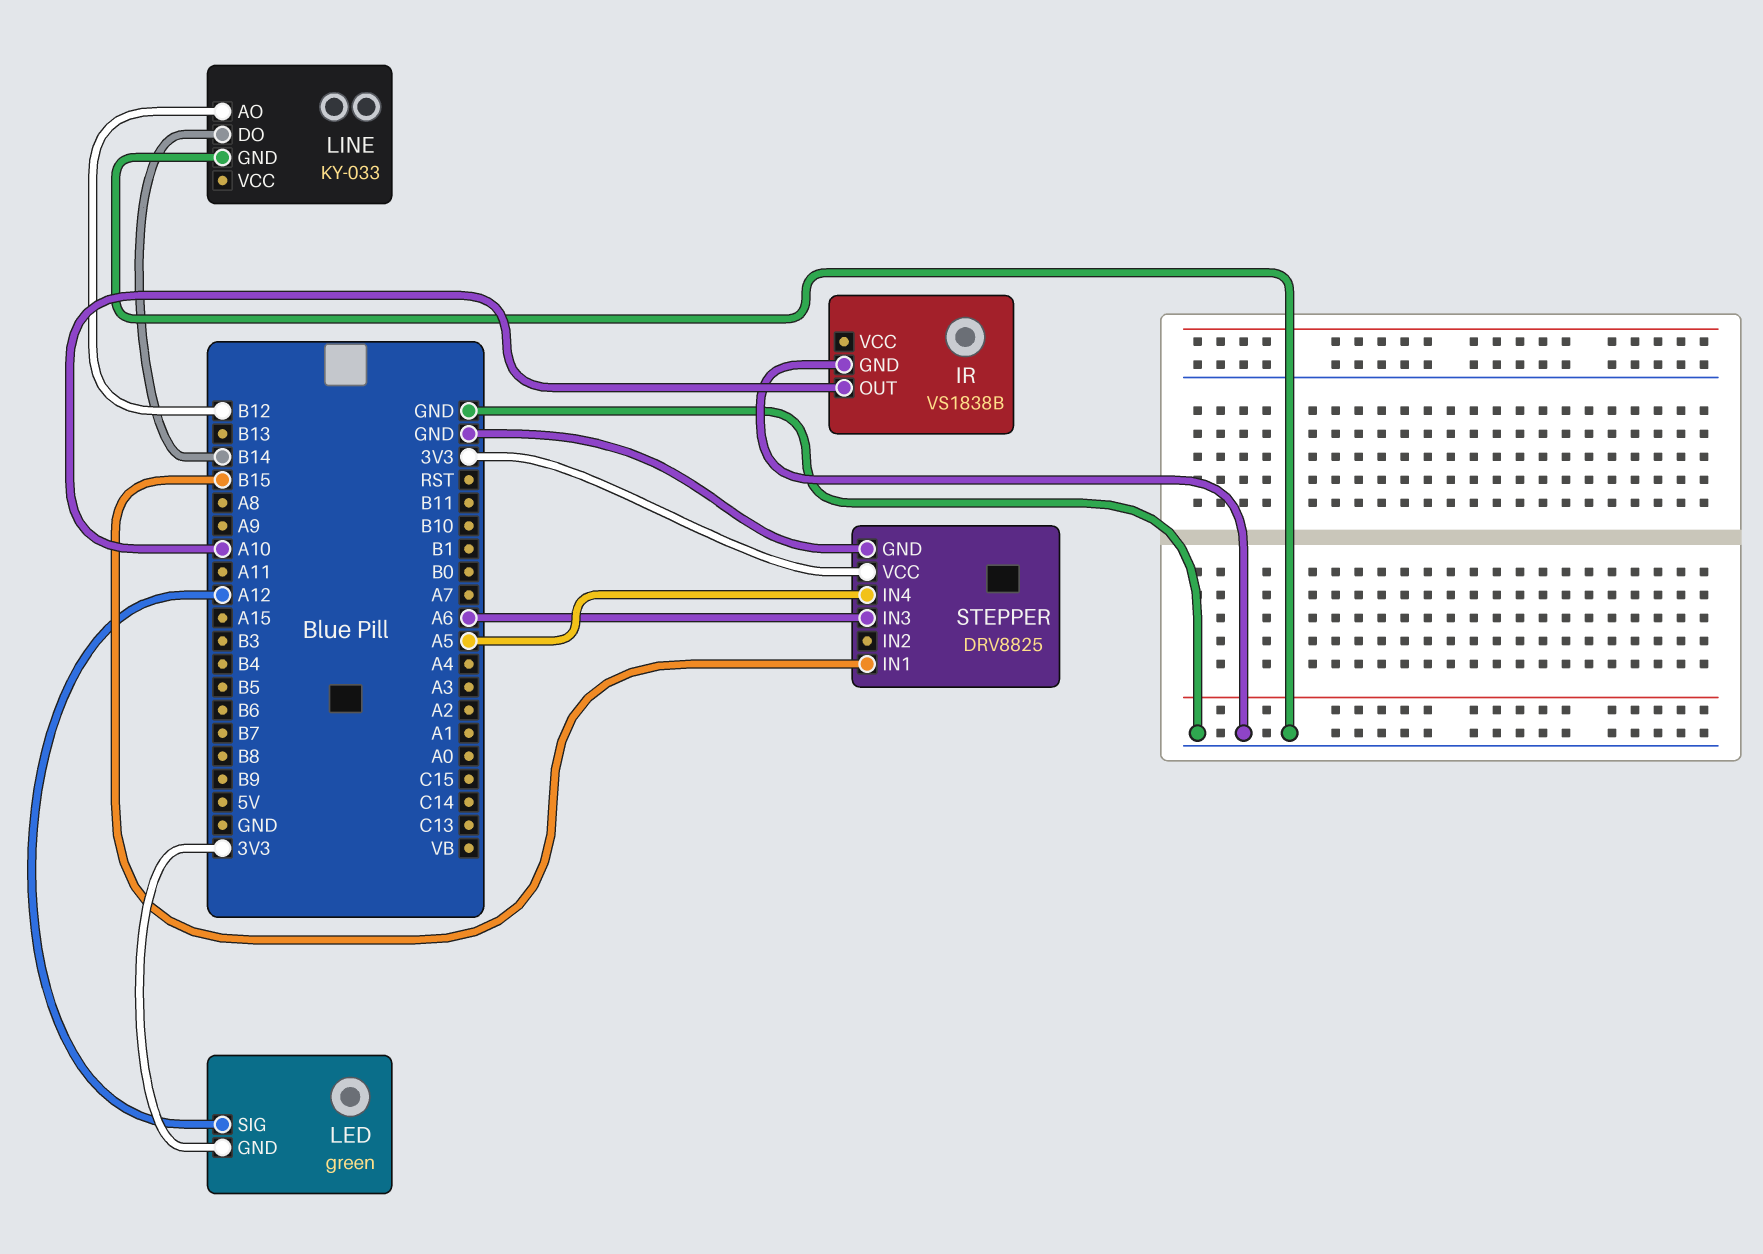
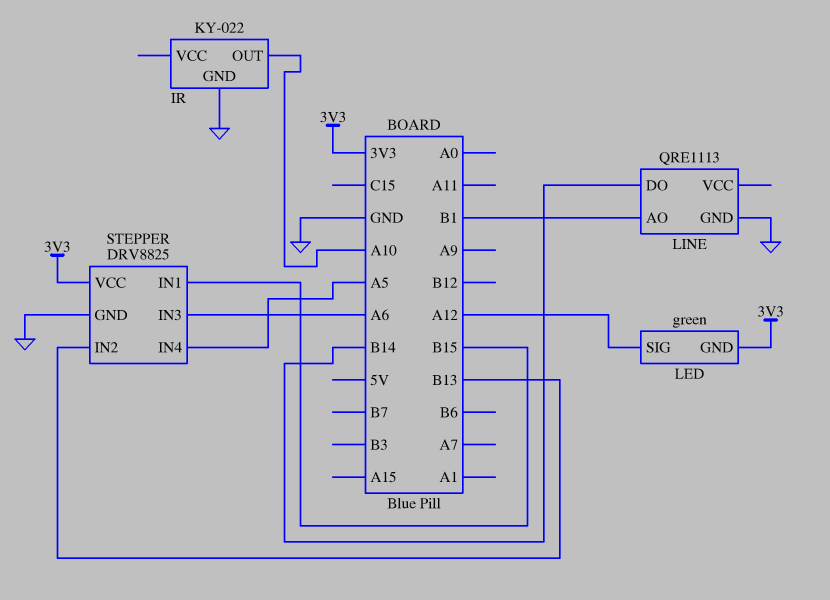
IR: VS1838B -> KY-022
LINE: KY-033 -> QRE1113
LINE pin AO: B12 -> B1
STEPPER pin IN2: none -> B13

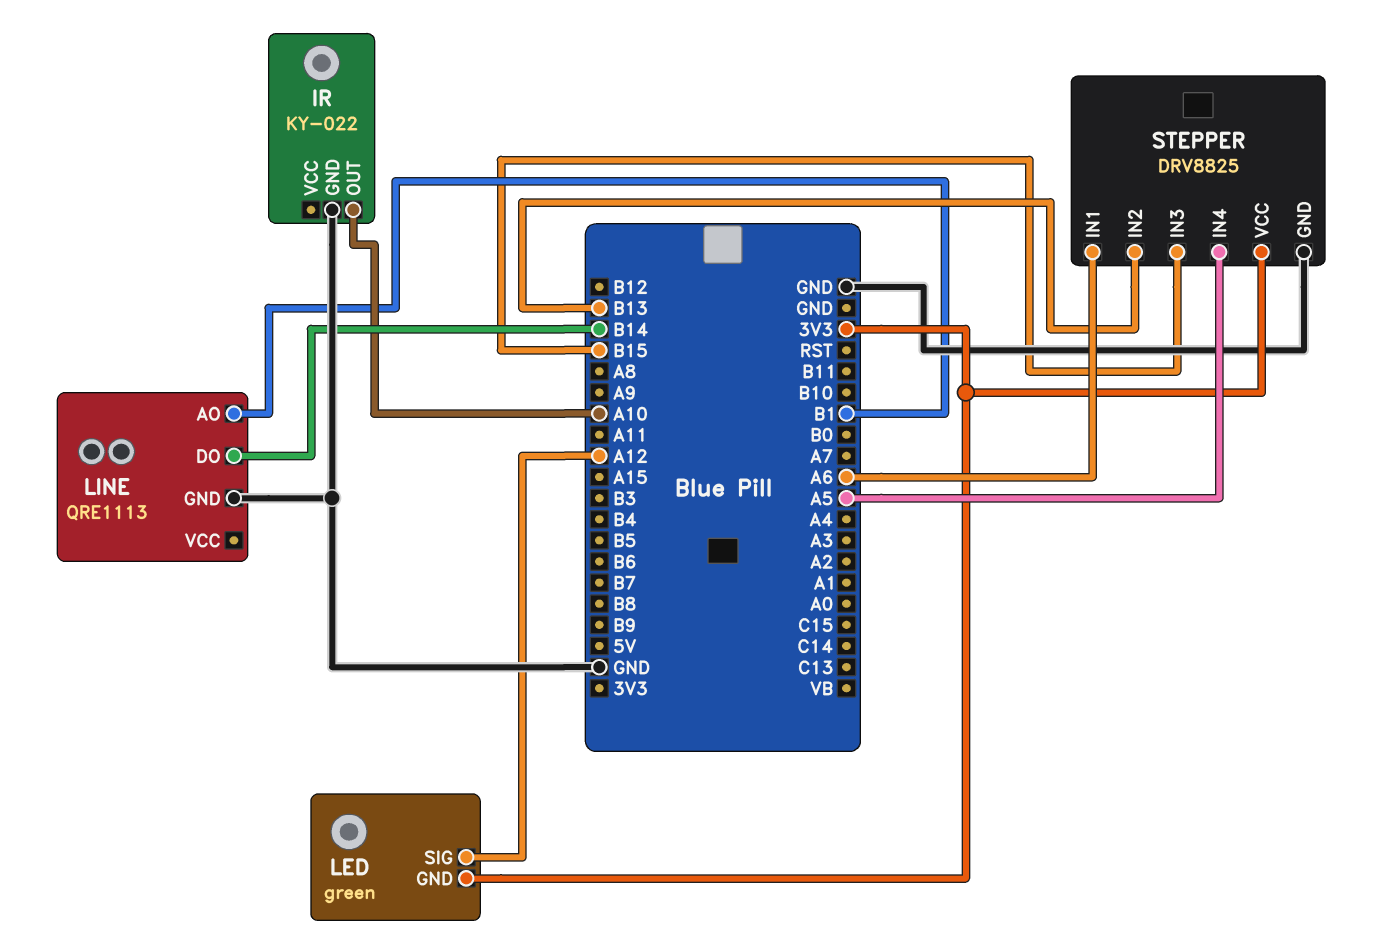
STEPPER pin IN1: B15 -> A6
STEPPER pin IN3: A6 -> B15

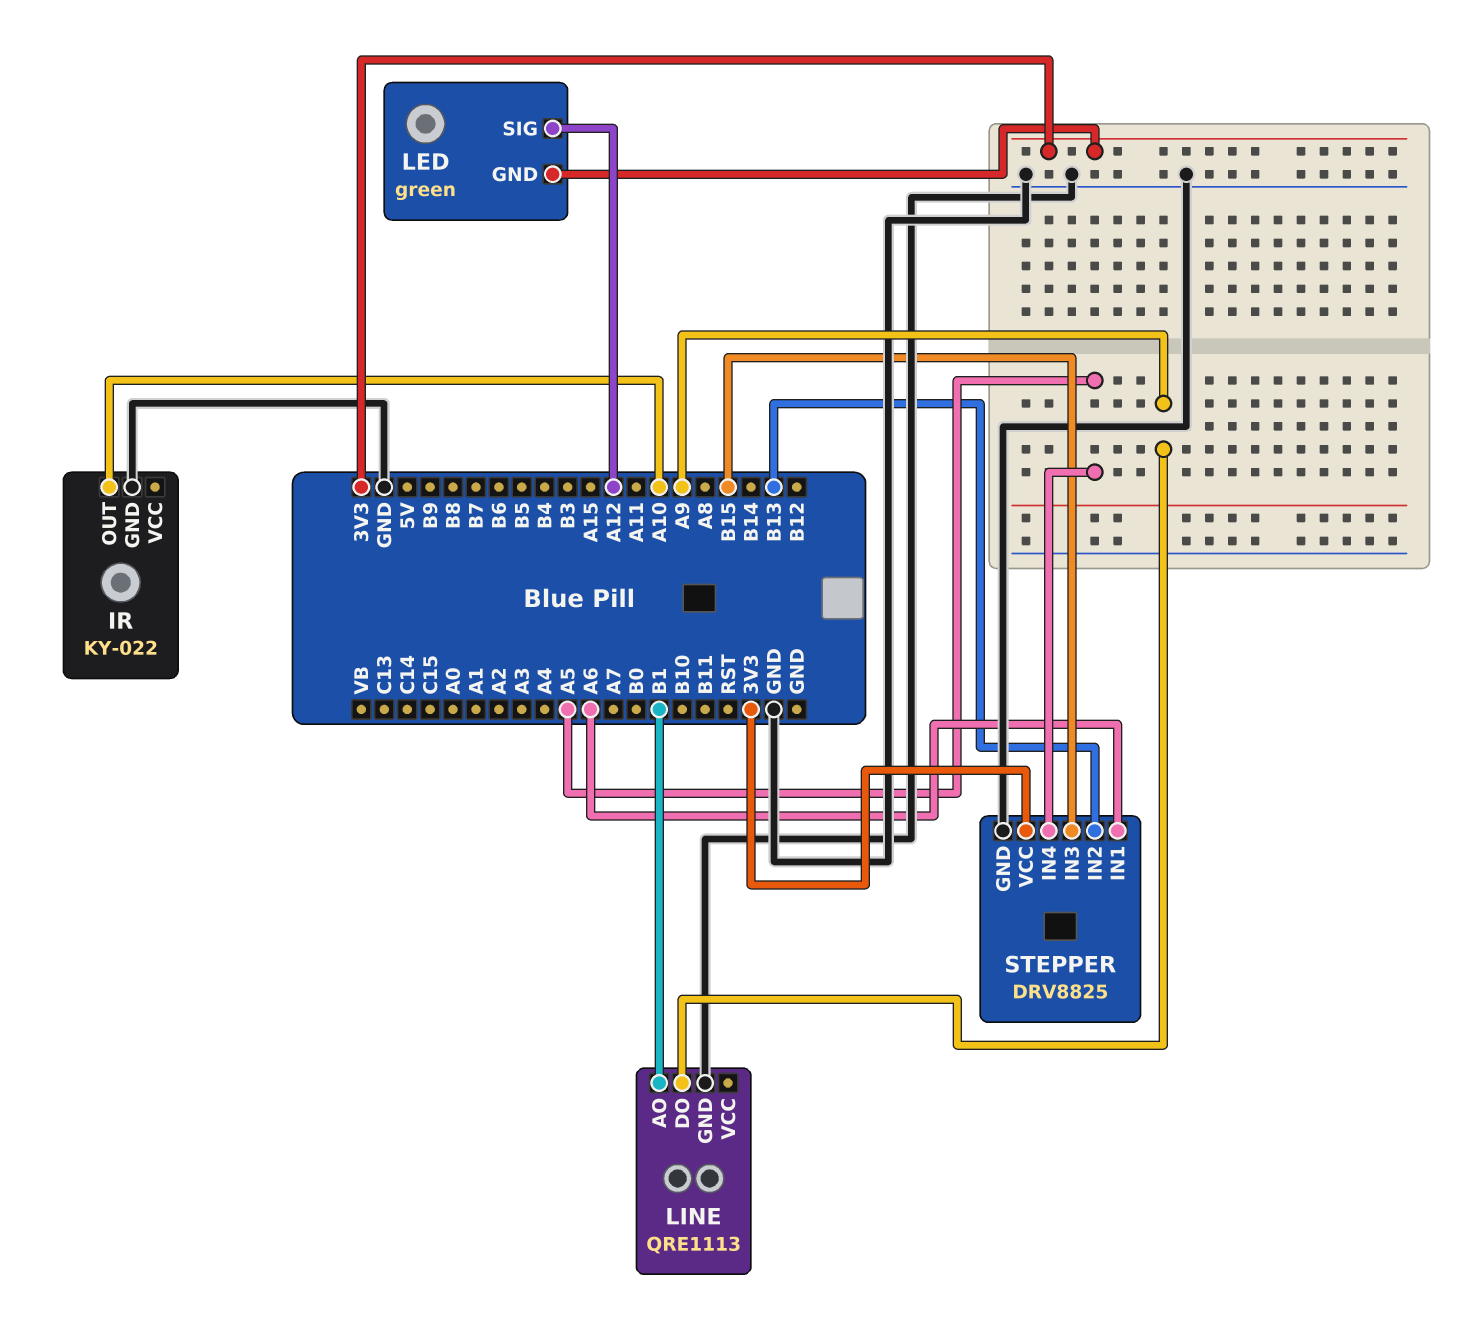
LINE pin DO: B14 -> A9

